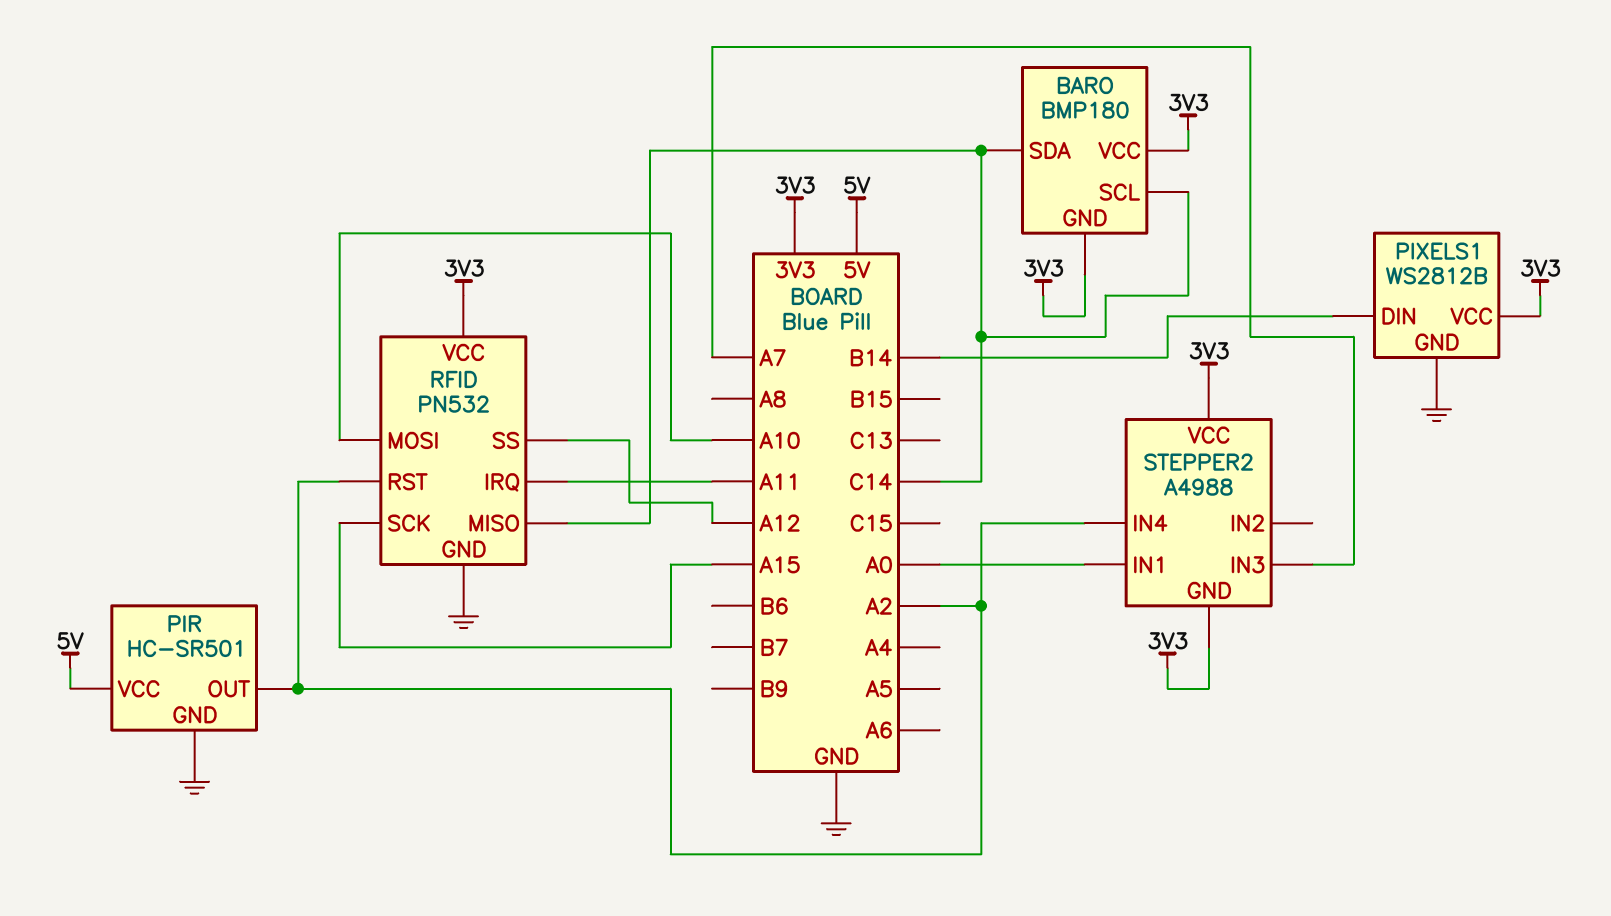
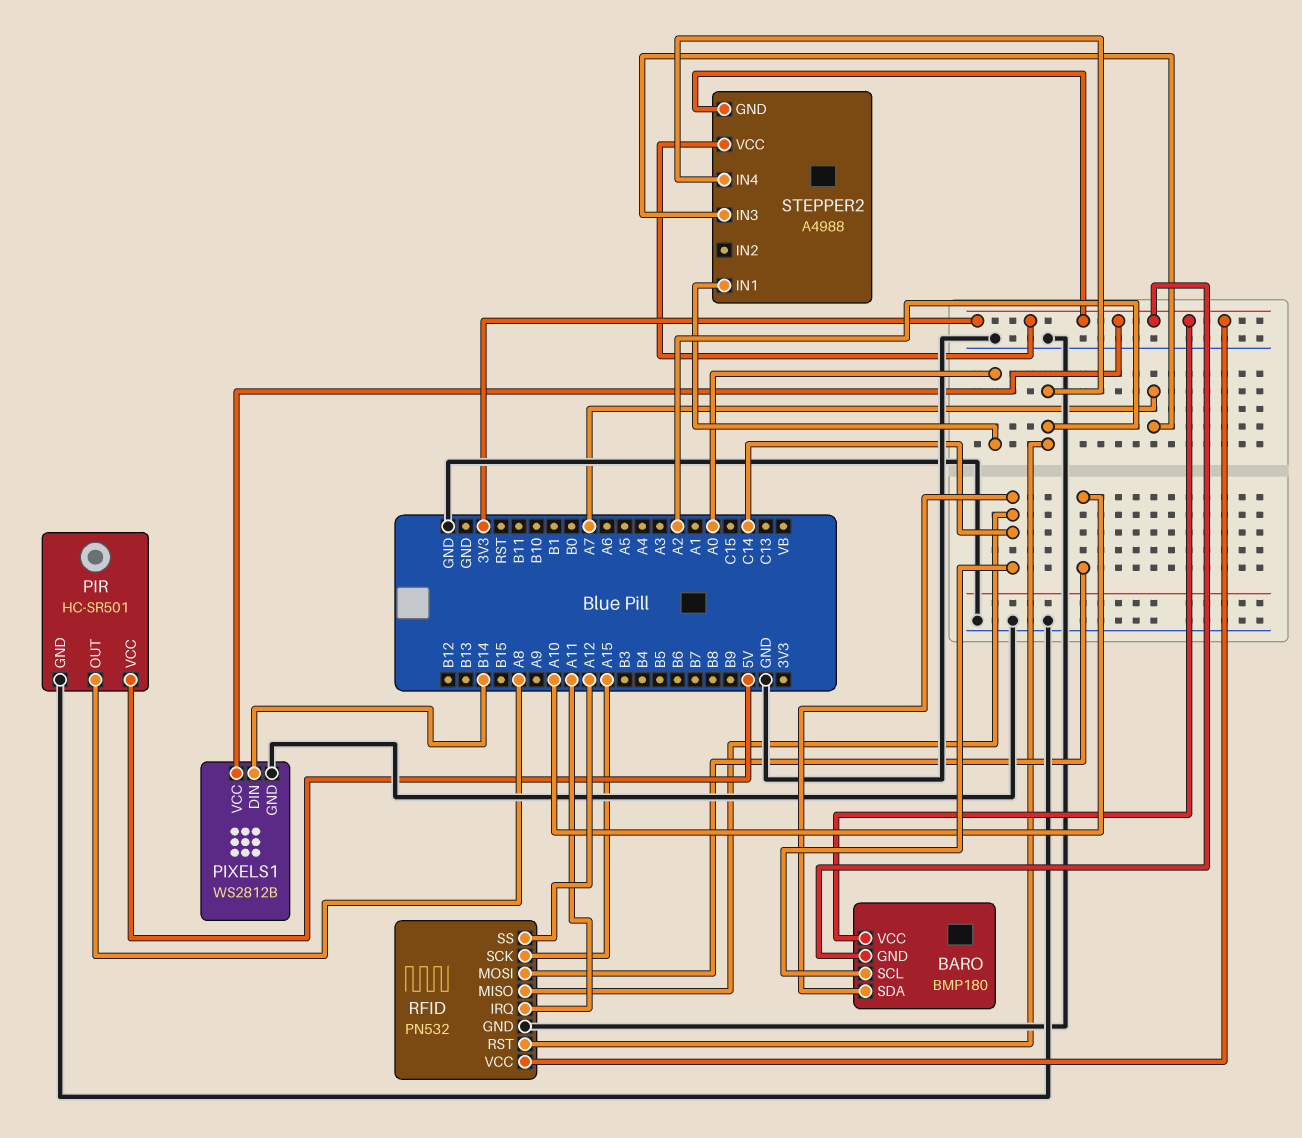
PIR pin OUT: A2 -> A8

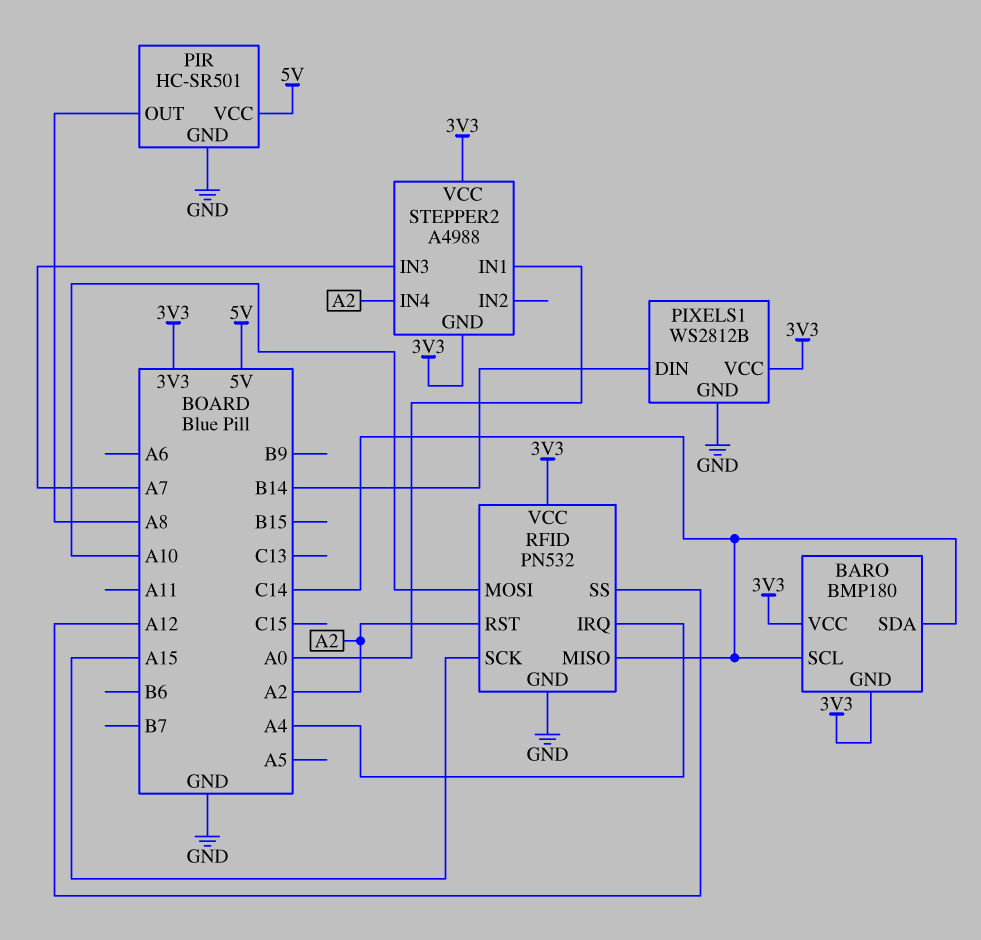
RFID pin IRQ: A11 -> A4

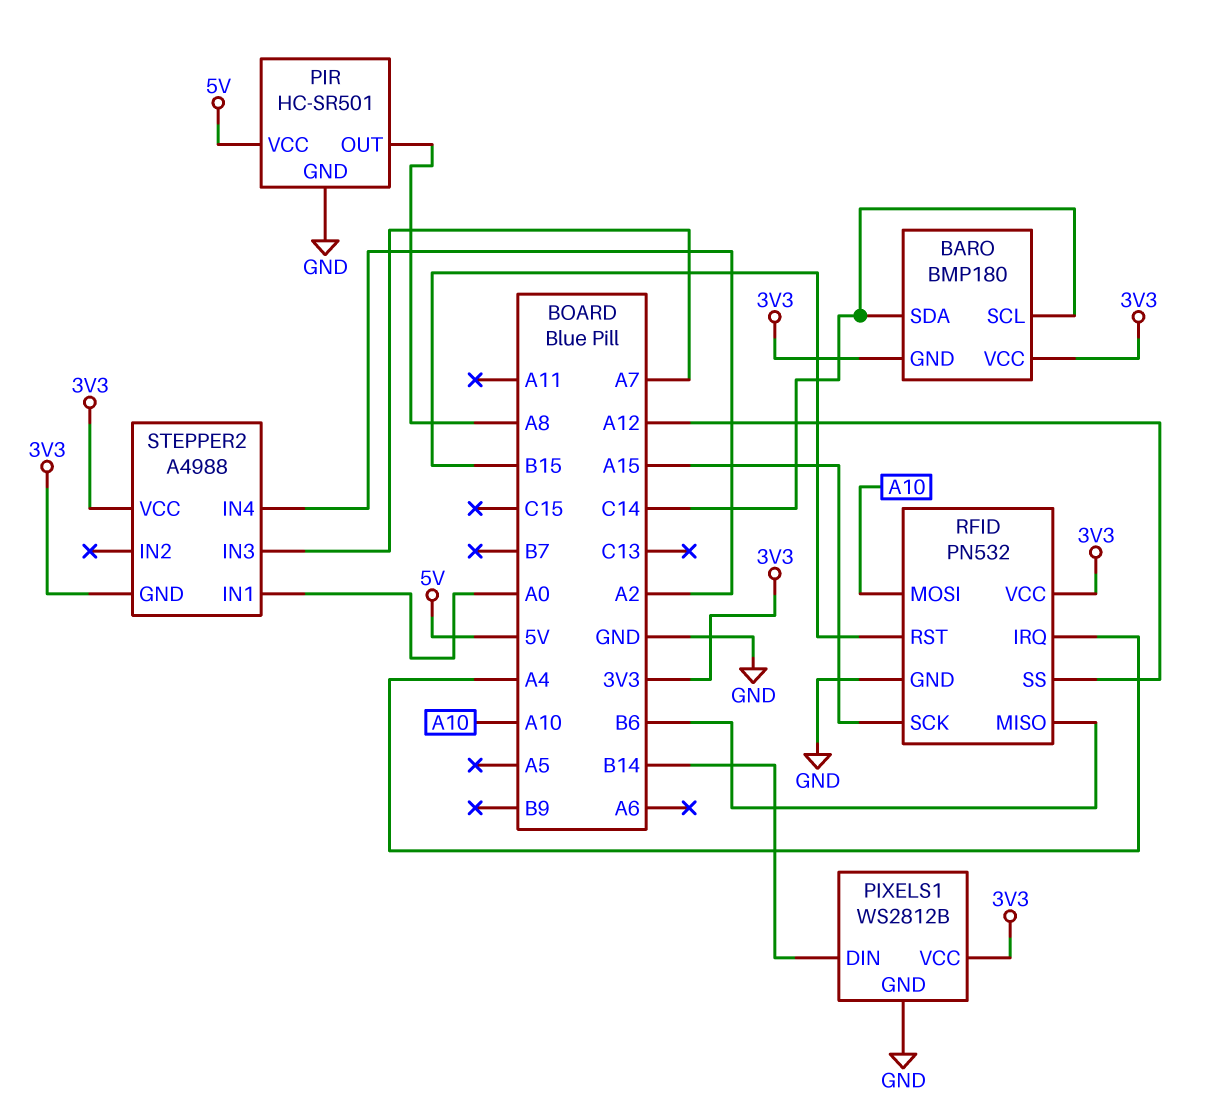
RFID pin MISO: C14 -> B6
RFID pin RST: A2 -> B15

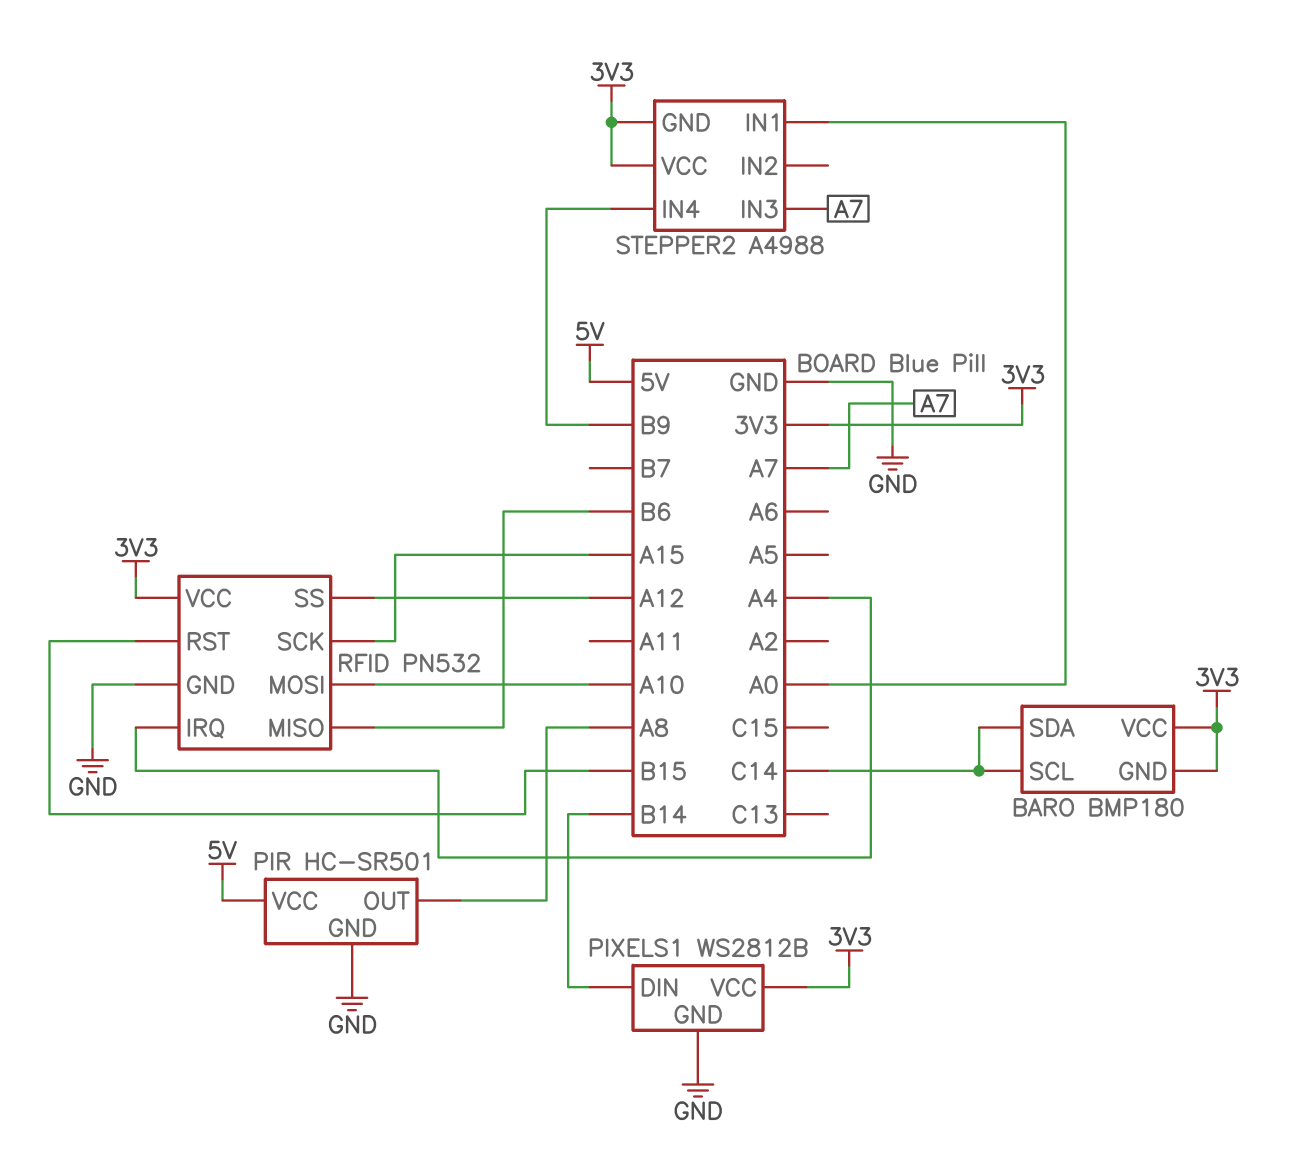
STEPPER2 pin IN4: A2 -> B9

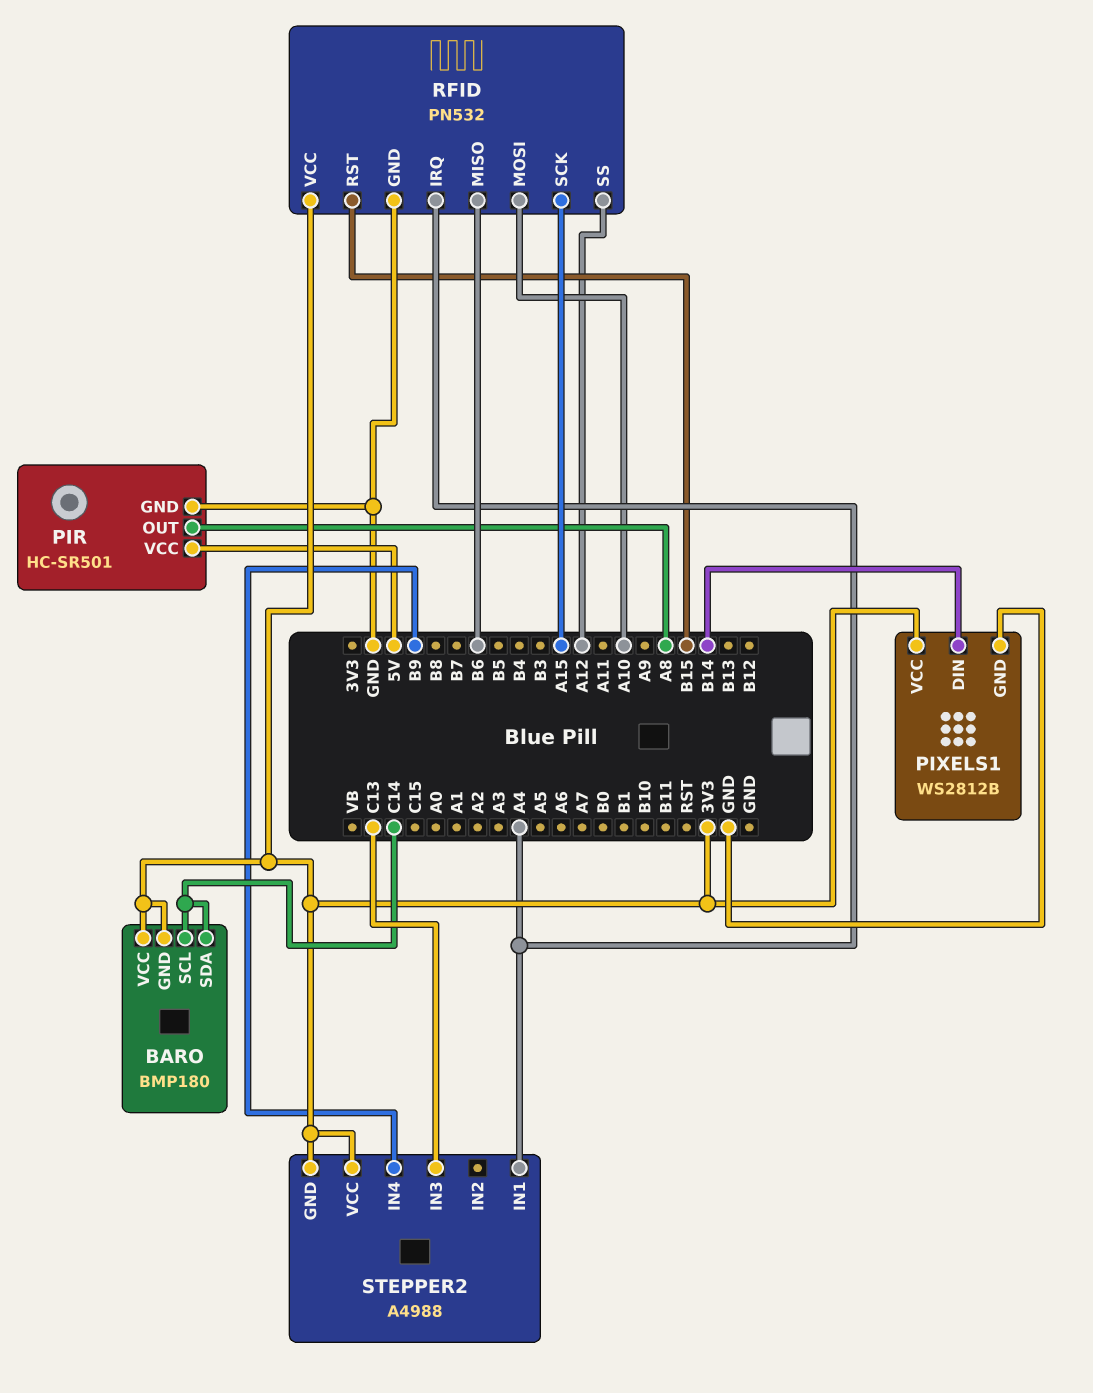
STEPPER2 pin IN1: A0 -> A4
STEPPER2 pin IN3: A7 -> C13

